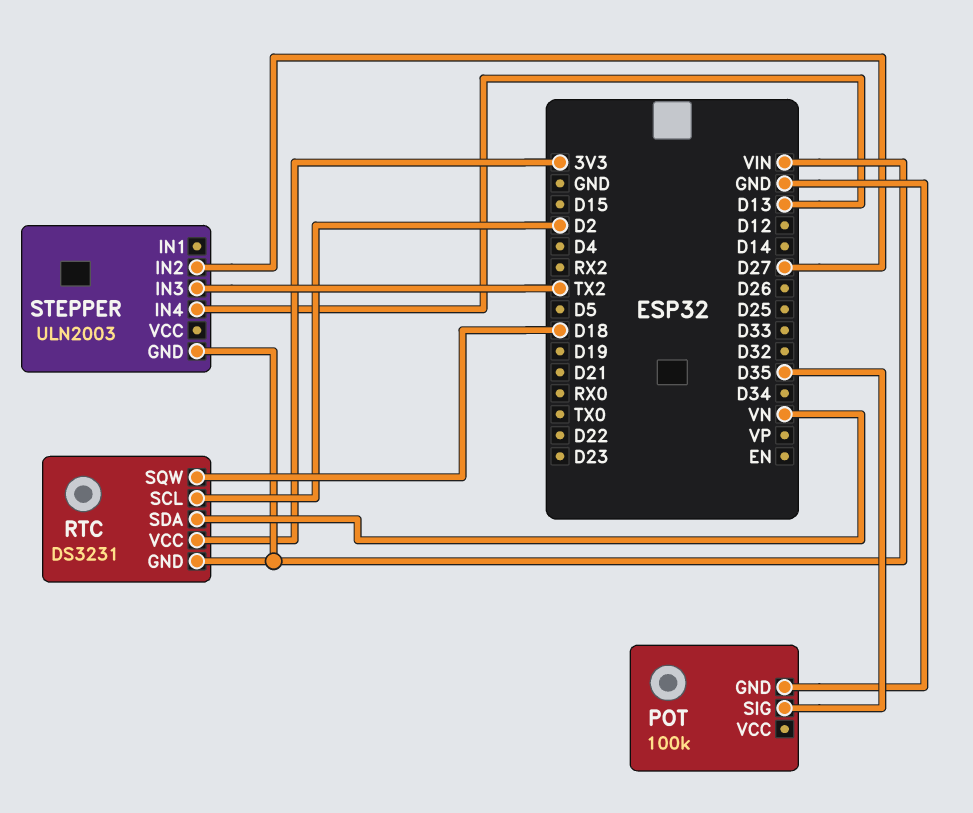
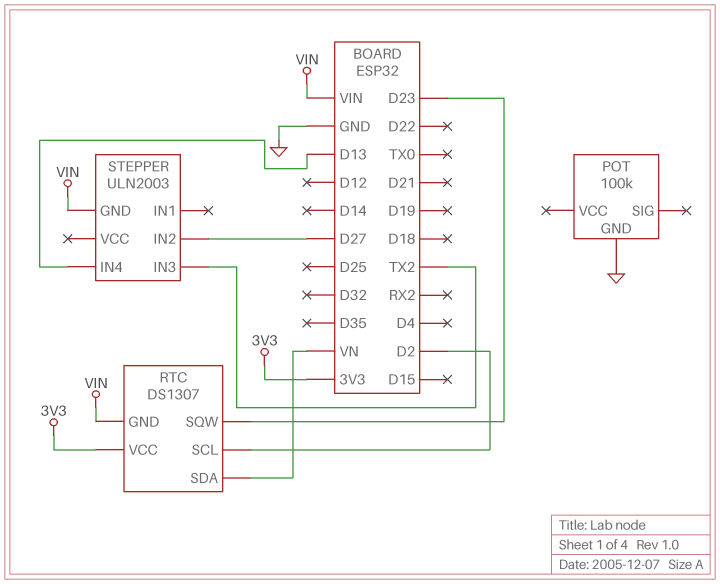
POT pin SIG: D35 -> none
RTC: DS3231 -> DS1307
RTC pin SQW: D18 -> D23

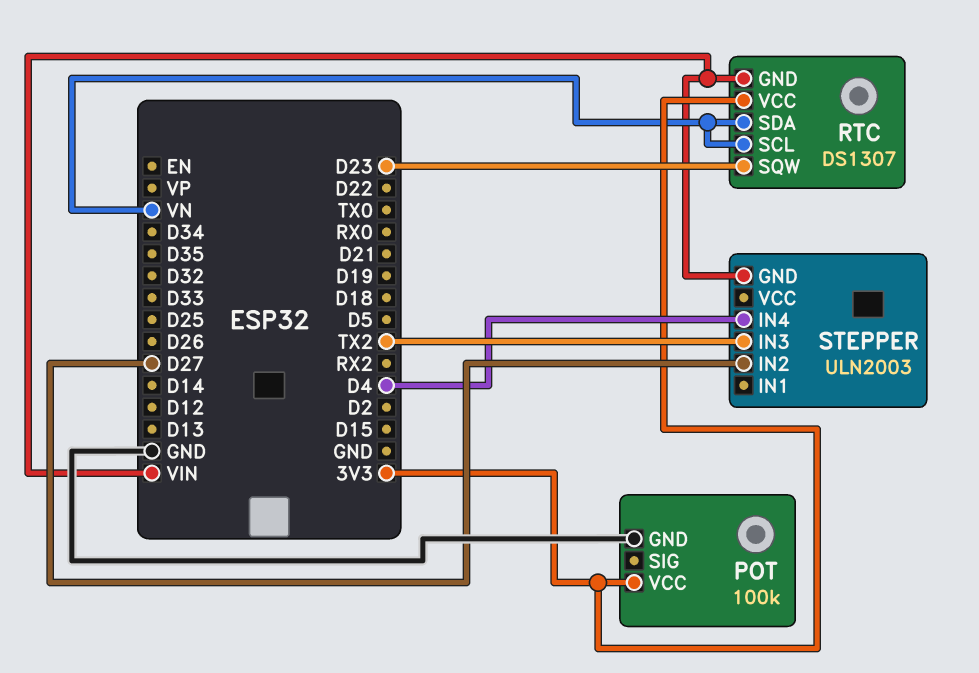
POT pin VCC: none -> 3V3
RTC pin SCL: D2 -> VN
STEPPER pin IN4: D13 -> D4

